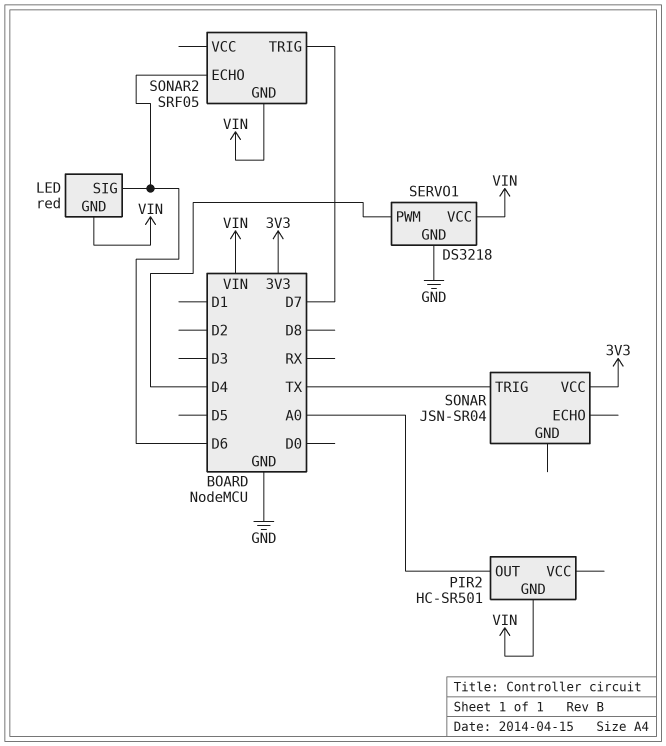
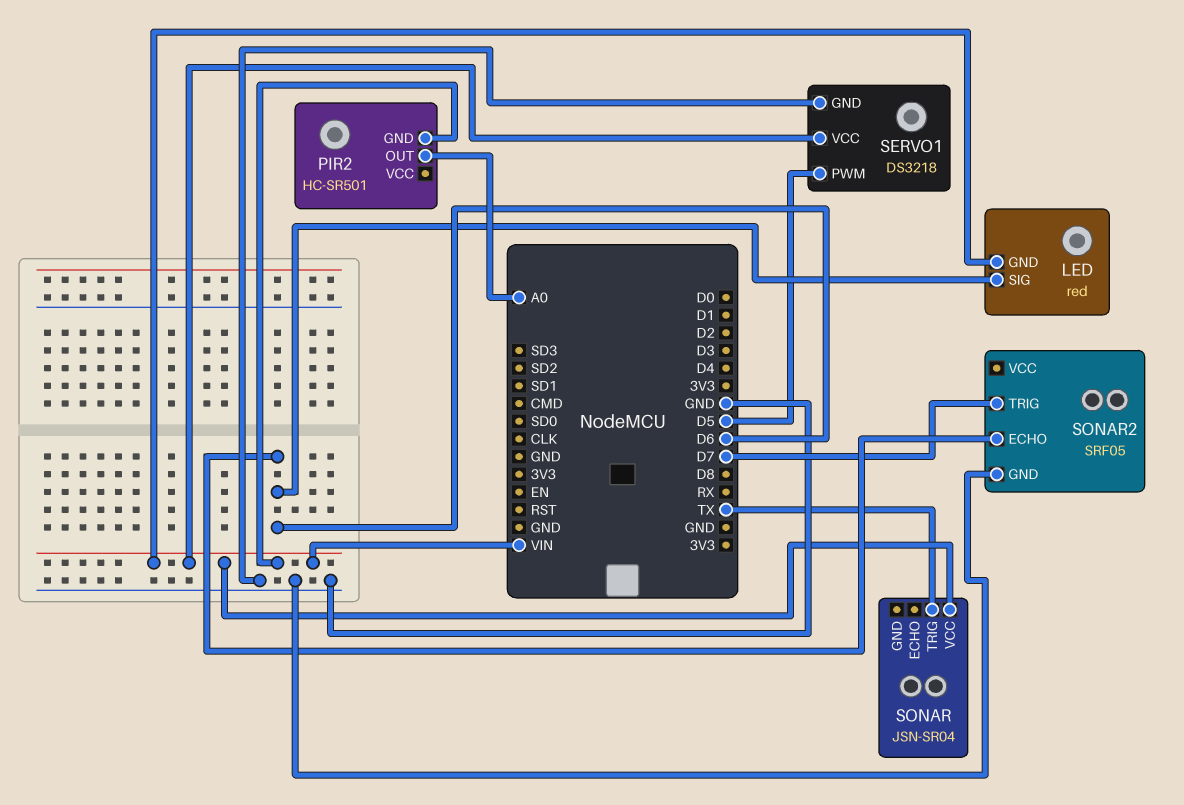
SERVO1 pin PWM: D4 -> D5
SONAR pin VCC: 3V3 -> VIN
SONAR2 pin GND: VIN -> GND

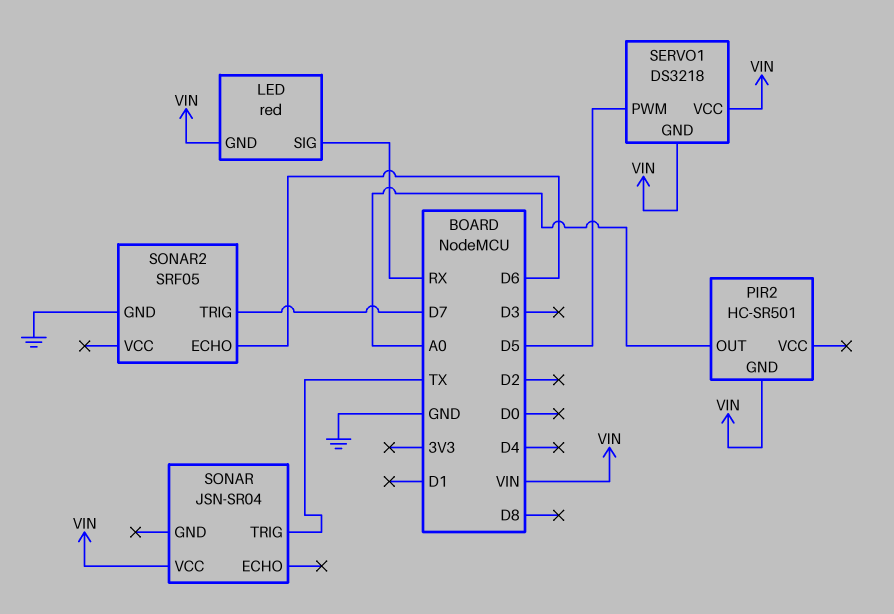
LED pin SIG: D6 -> RX
SERVO1 pin GND: GND -> VIN

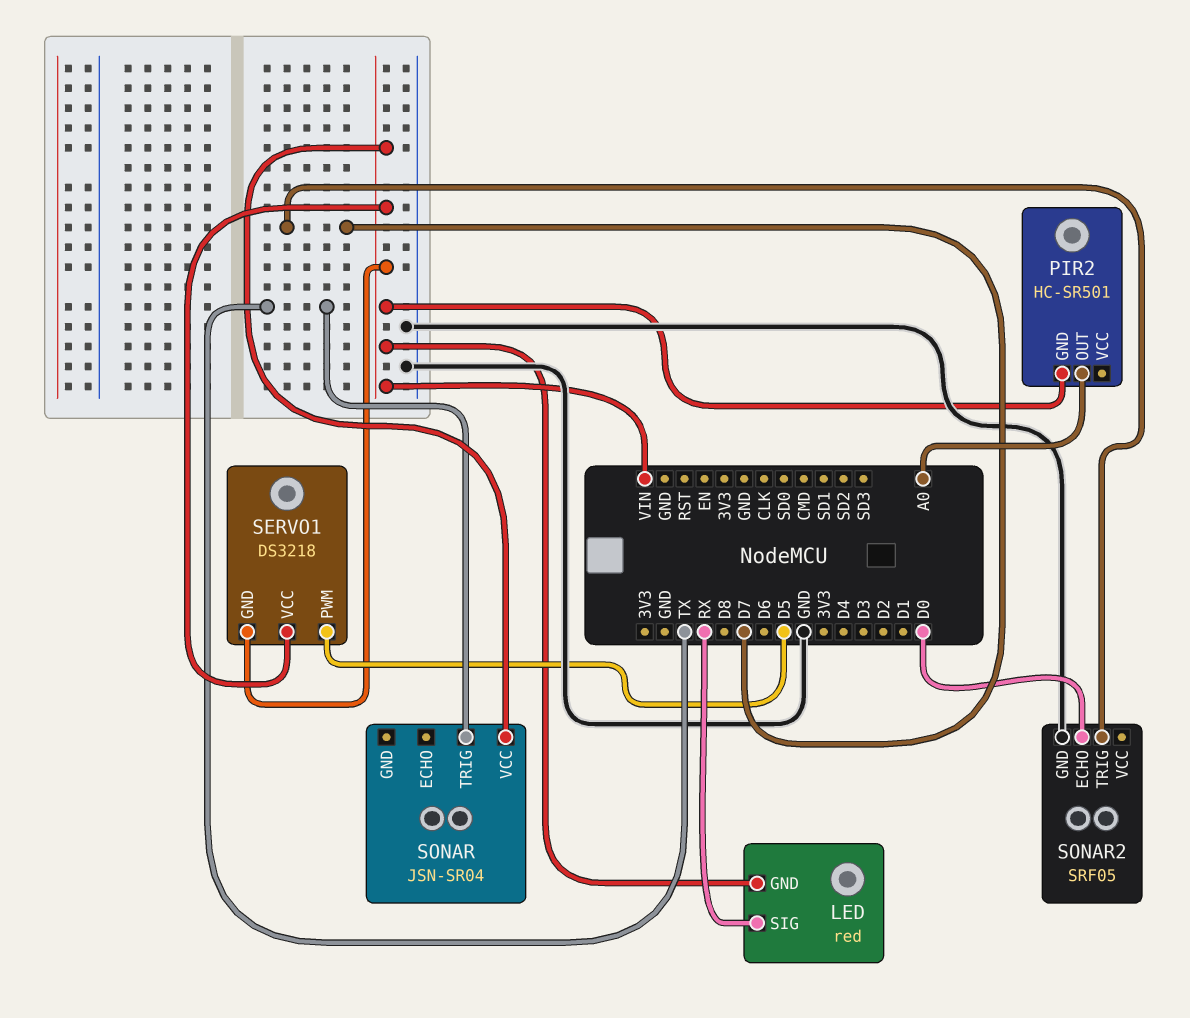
SONAR2 pin ECHO: D6 -> D0

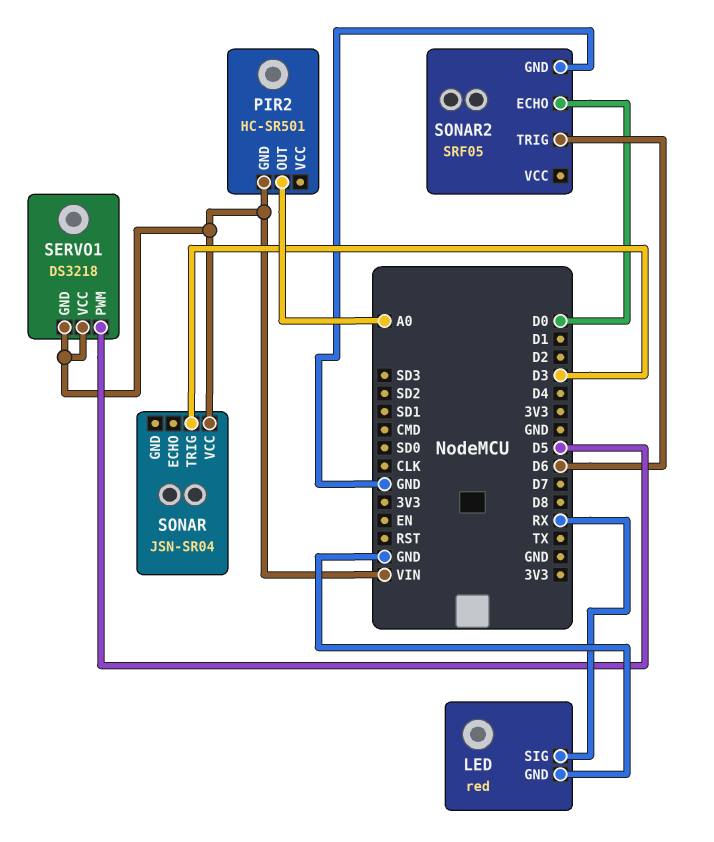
LED pin GND: VIN -> GND
SONAR pin TRIG: TX -> D3
SONAR2 pin TRIG: D7 -> D6

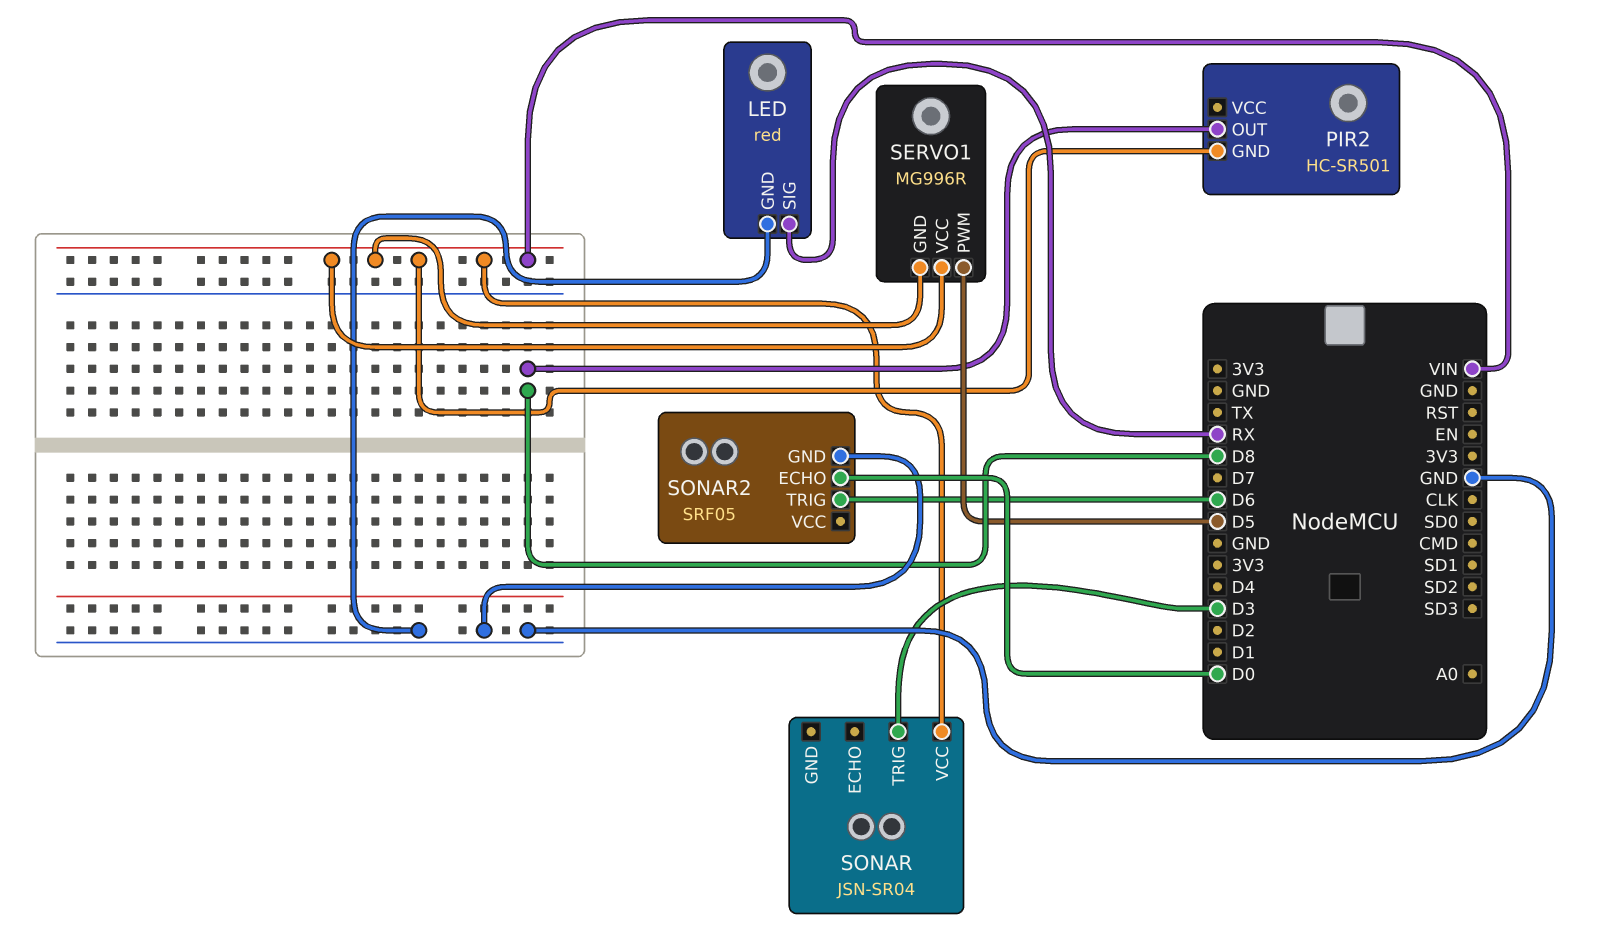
PIR2 pin OUT: A0 -> D8
SERVO1: DS3218 -> MG996R

